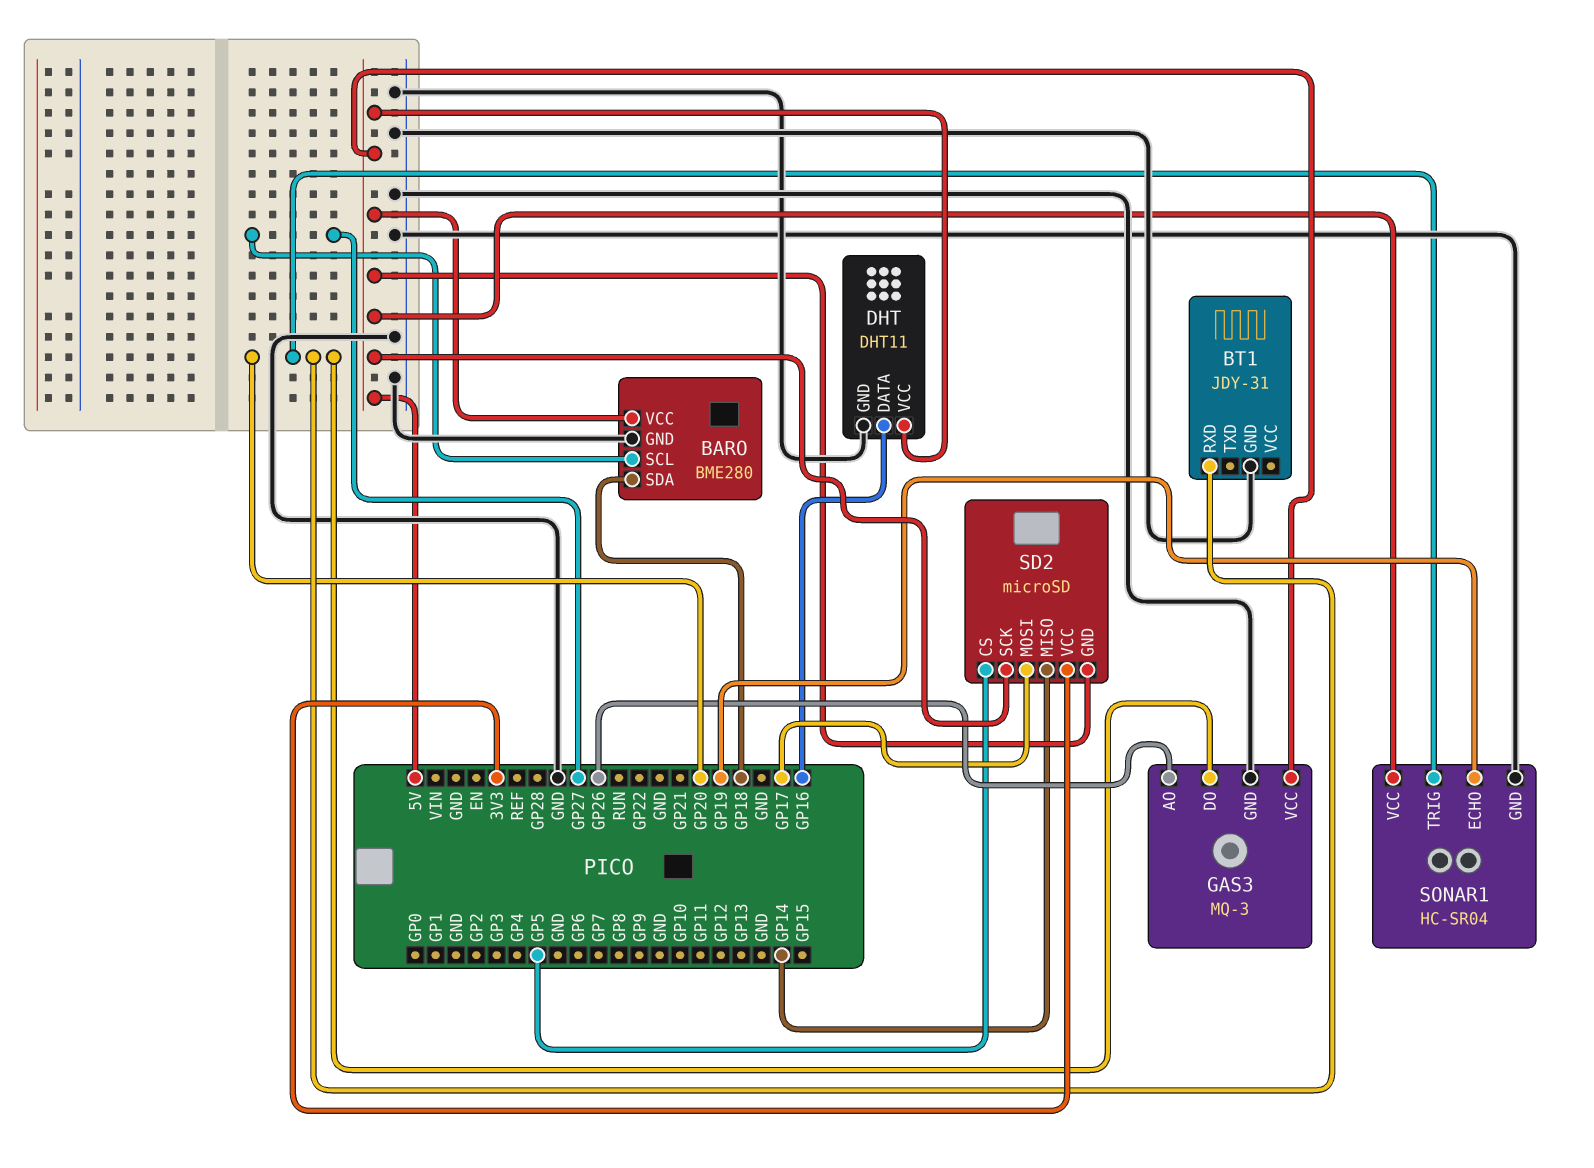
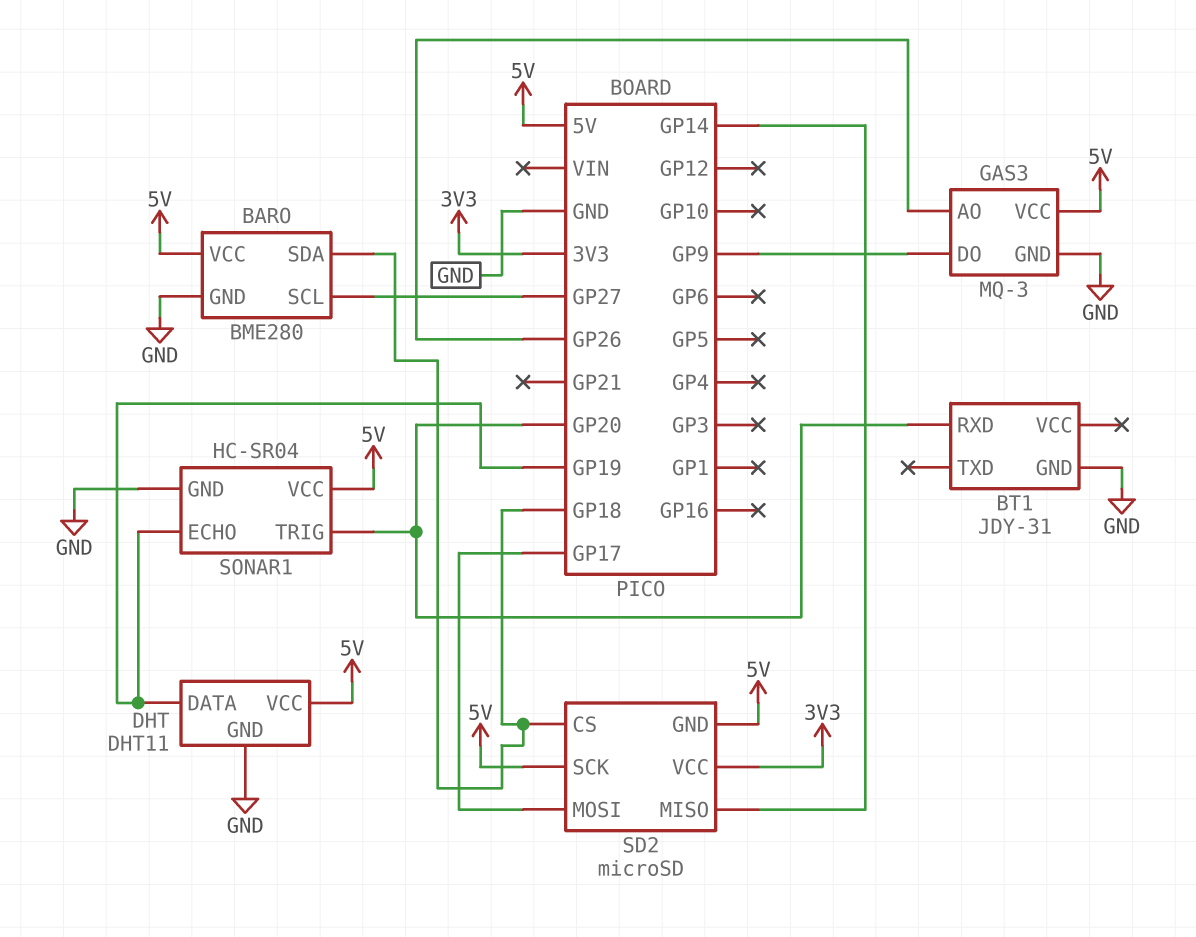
DHT pin DATA: GP16 -> GP19
GAS3 pin DO: GP20 -> GP9
SD2 pin CS: GP5 -> GP18

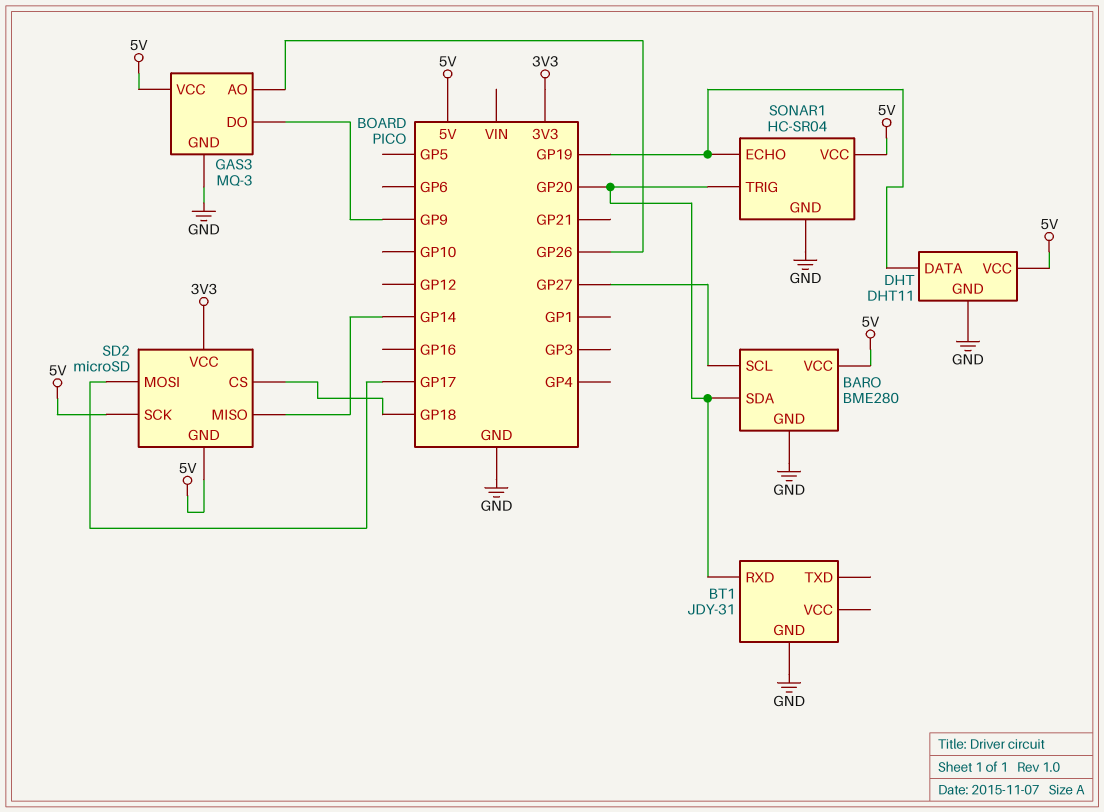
BARO pin SDA: GP18 -> GP20

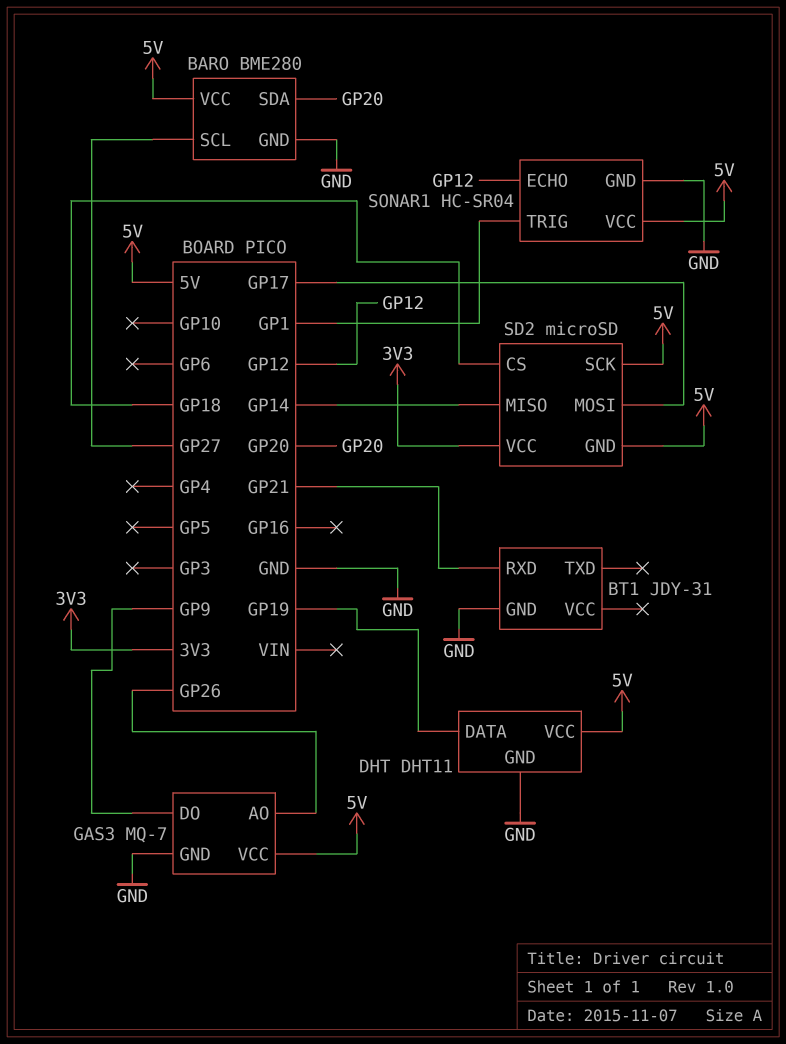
BT1 pin RXD: GP20 -> GP21
GAS3: MQ-3 -> MQ-7
SONAR1 pin ECHO: GP19 -> GP12
SONAR1 pin TRIG: GP20 -> GP1

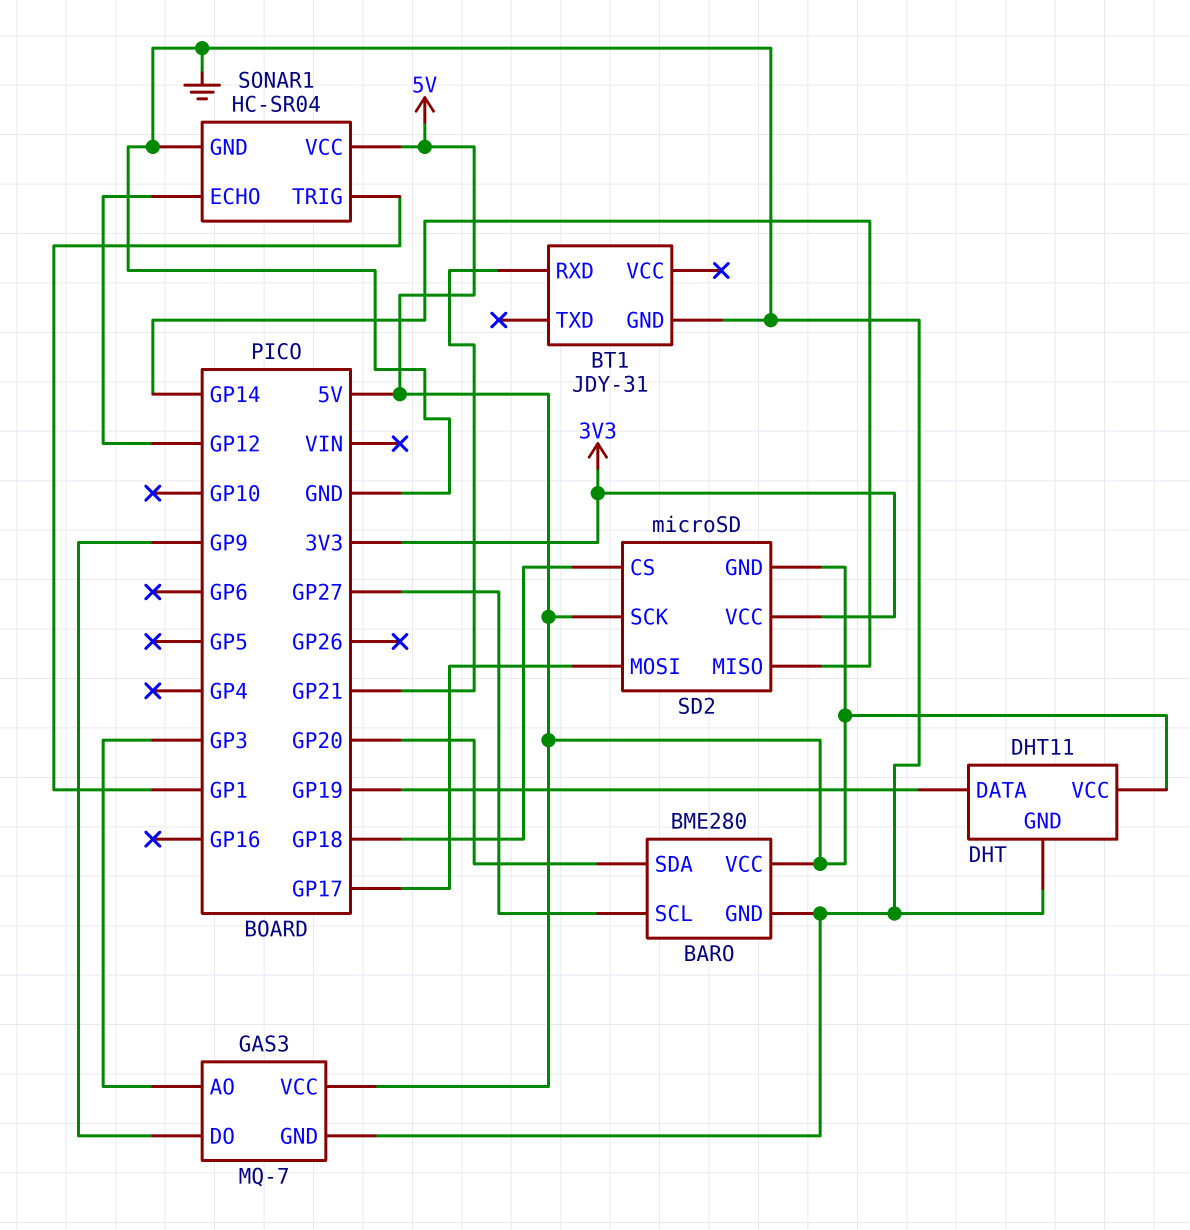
GAS3 pin AO: GP26 -> GP3

